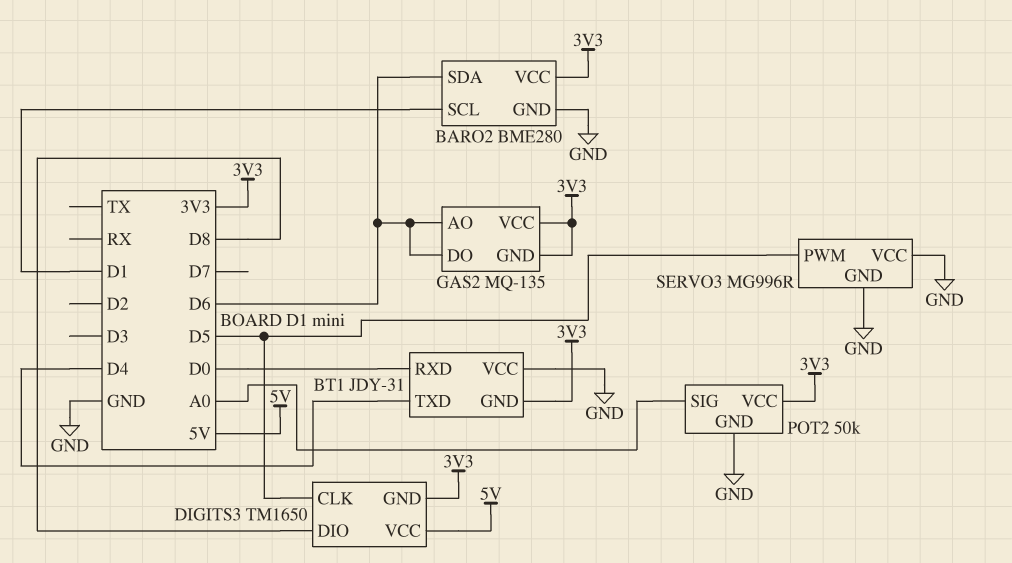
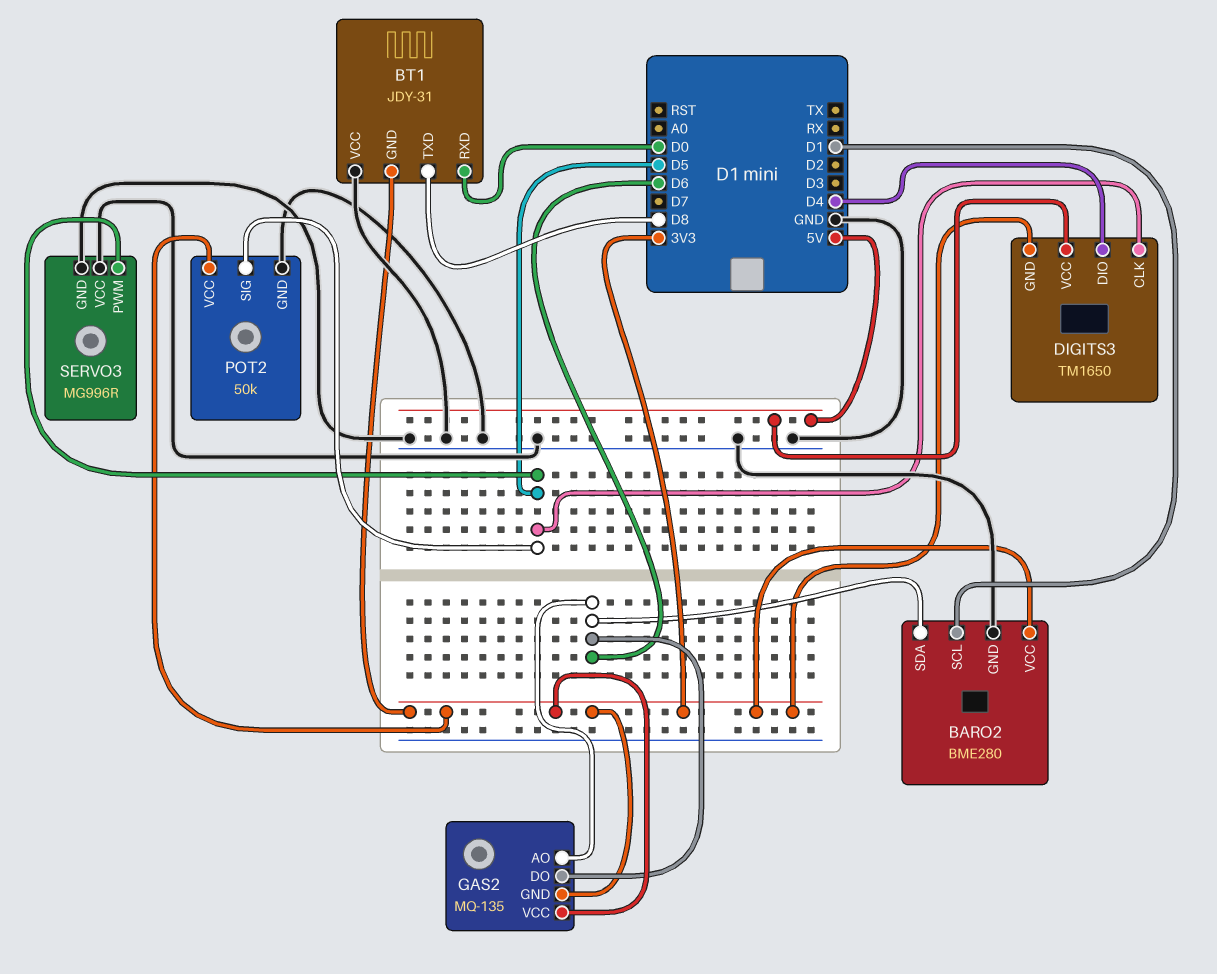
BT1 pin TXD: D4 -> D8
DIGITS3 pin DIO: D8 -> D4
POT2 pin SIG: A0 -> D5

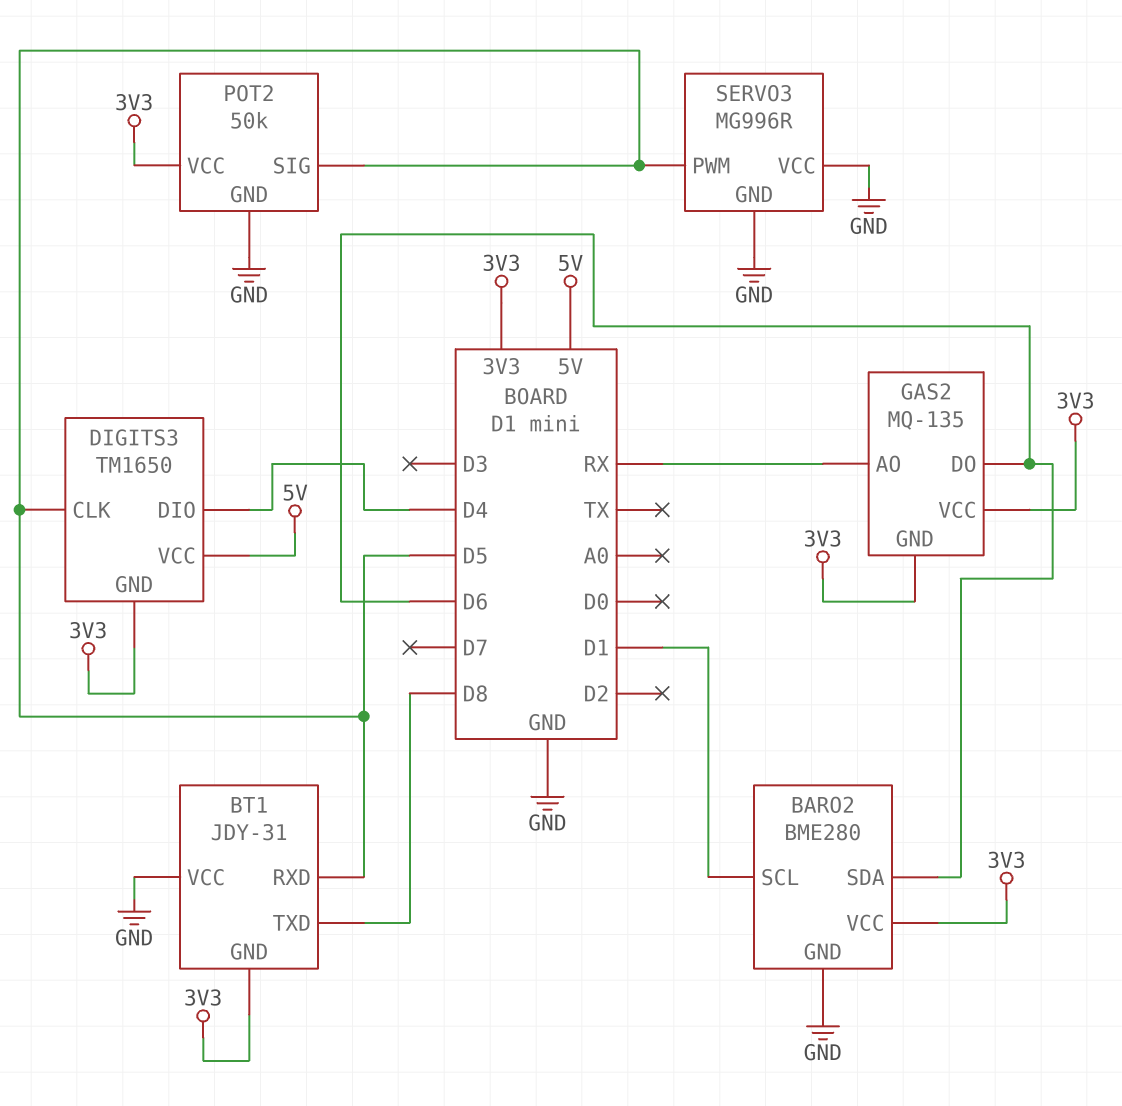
BT1 pin RXD: D0 -> D5
GAS2 pin AO: D6 -> RX

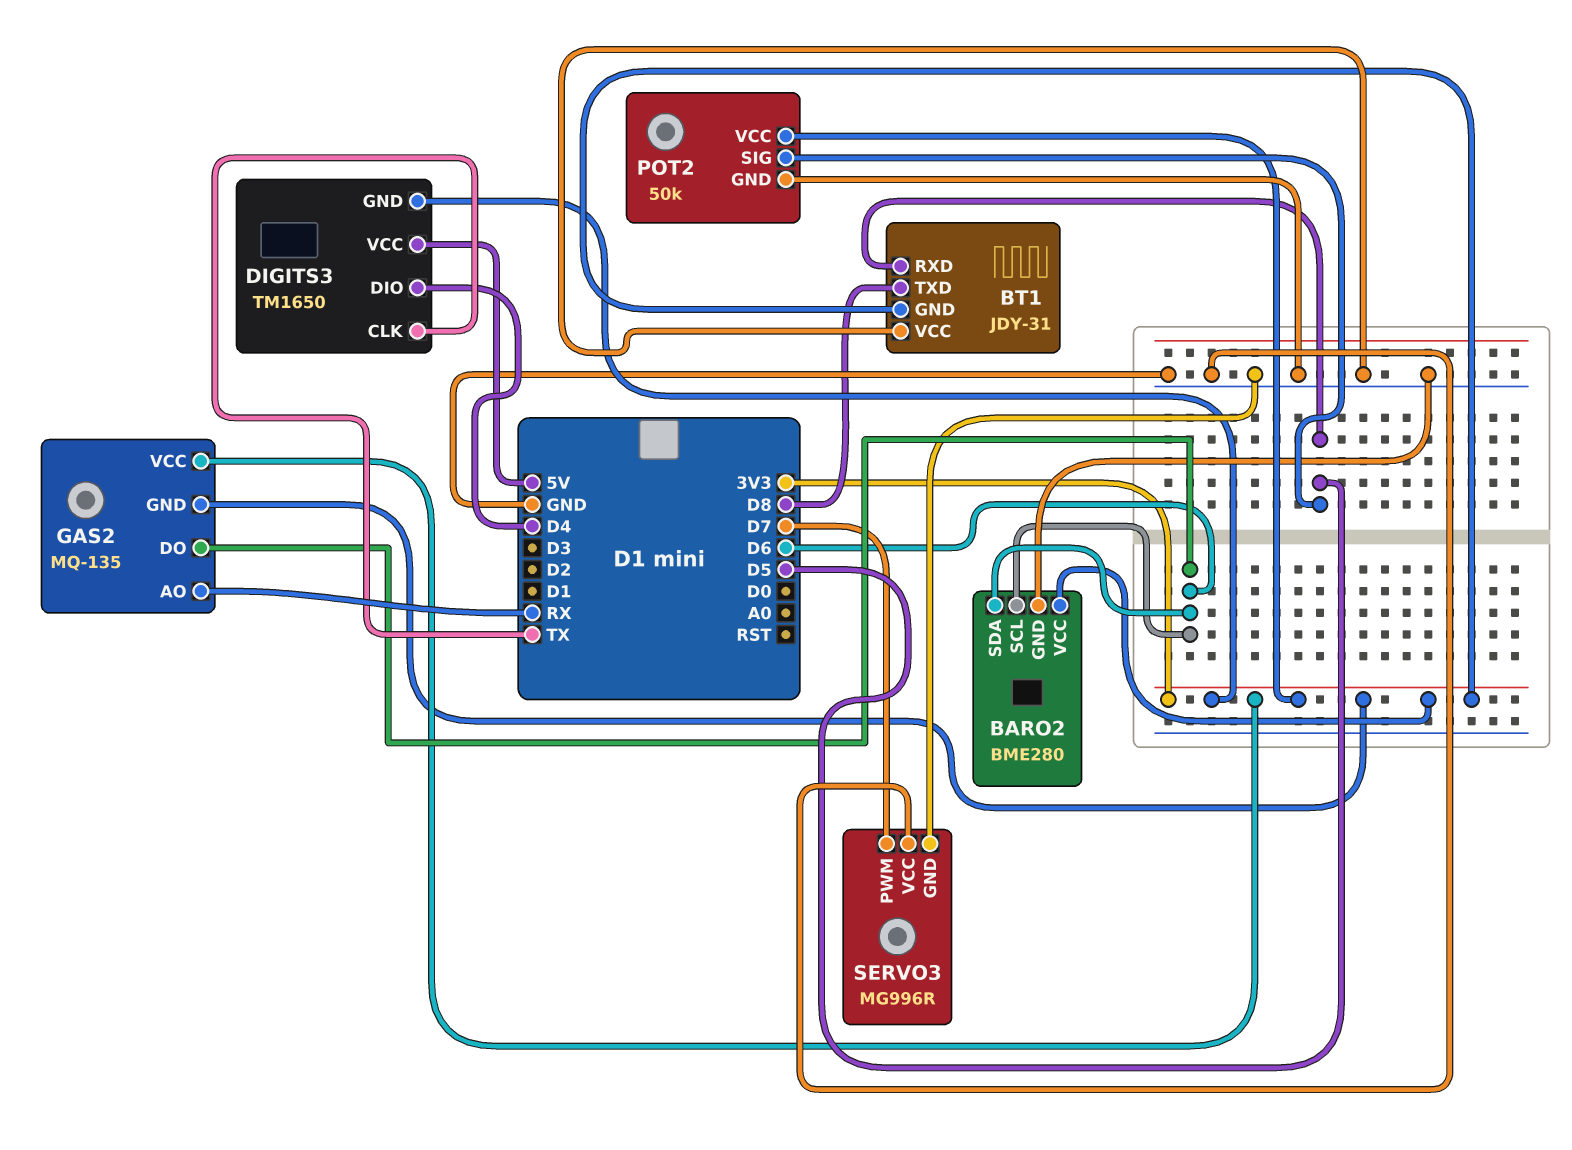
BARO2 pin SCL: D1 -> D6
DIGITS3 pin CLK: D5 -> TX
SERVO3 pin PWM: D5 -> D7

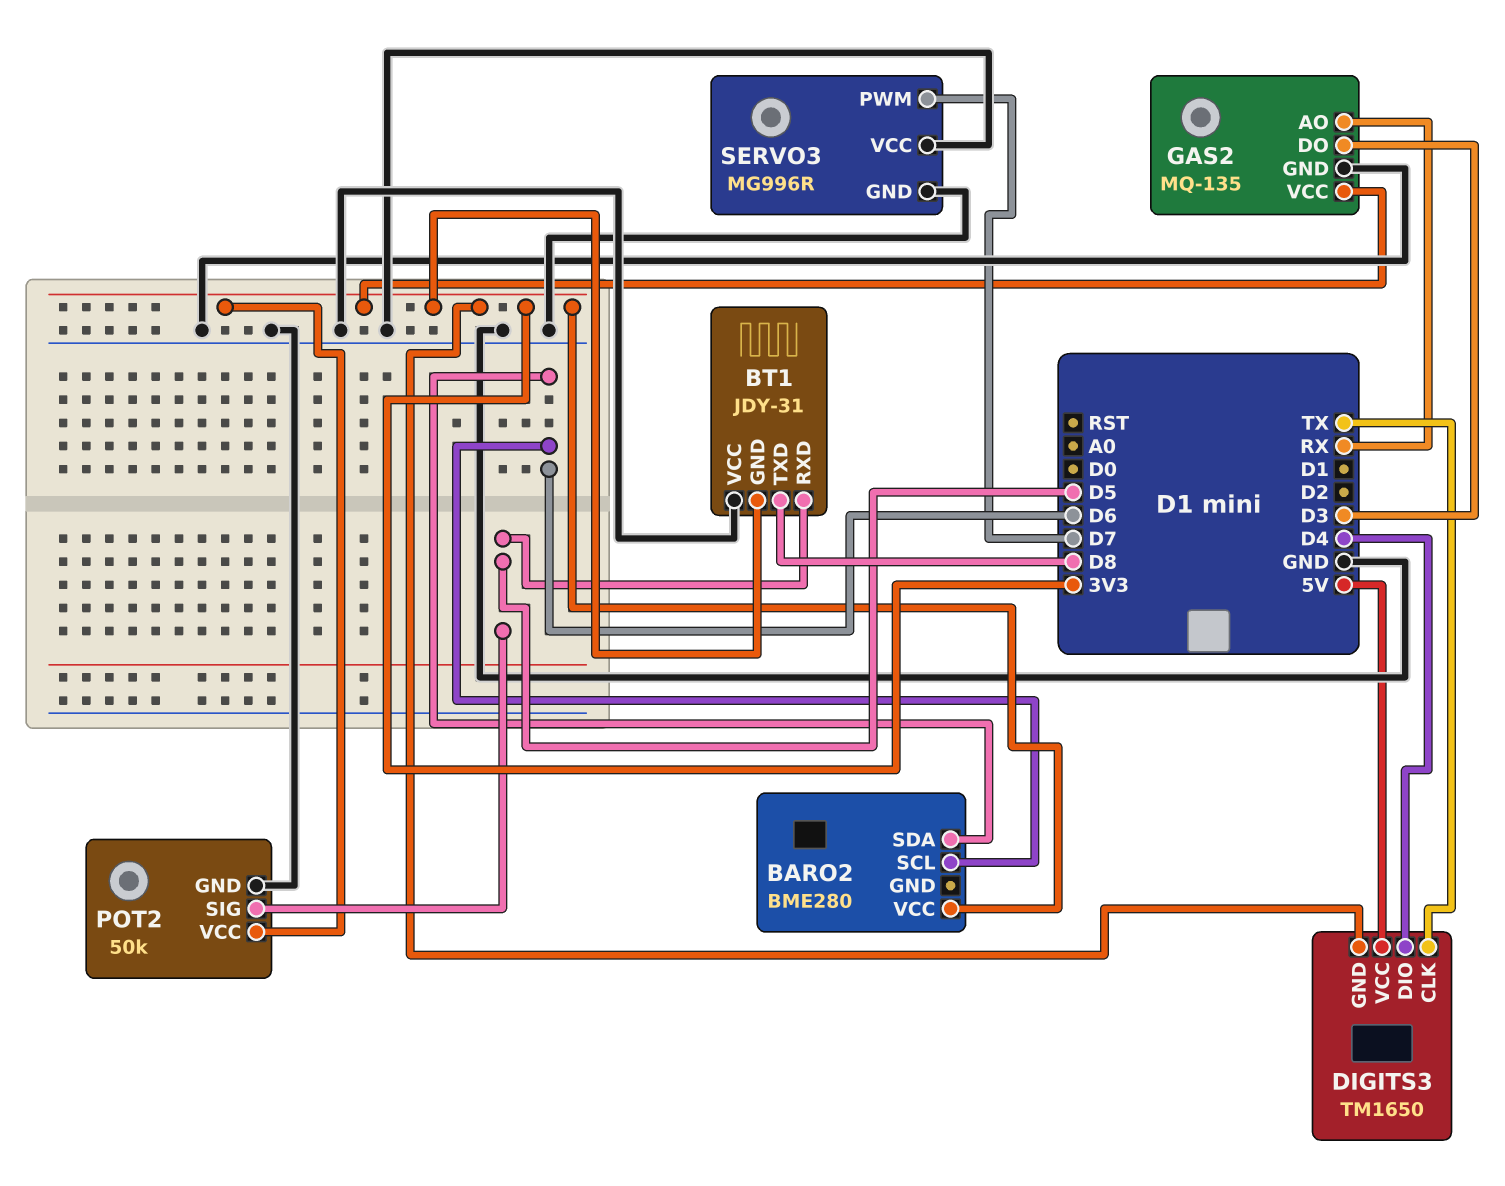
BARO2 pin GND: GND -> none
GAS2 pin DO: D6 -> D3
GAS2 pin GND: 3V3 -> GND

